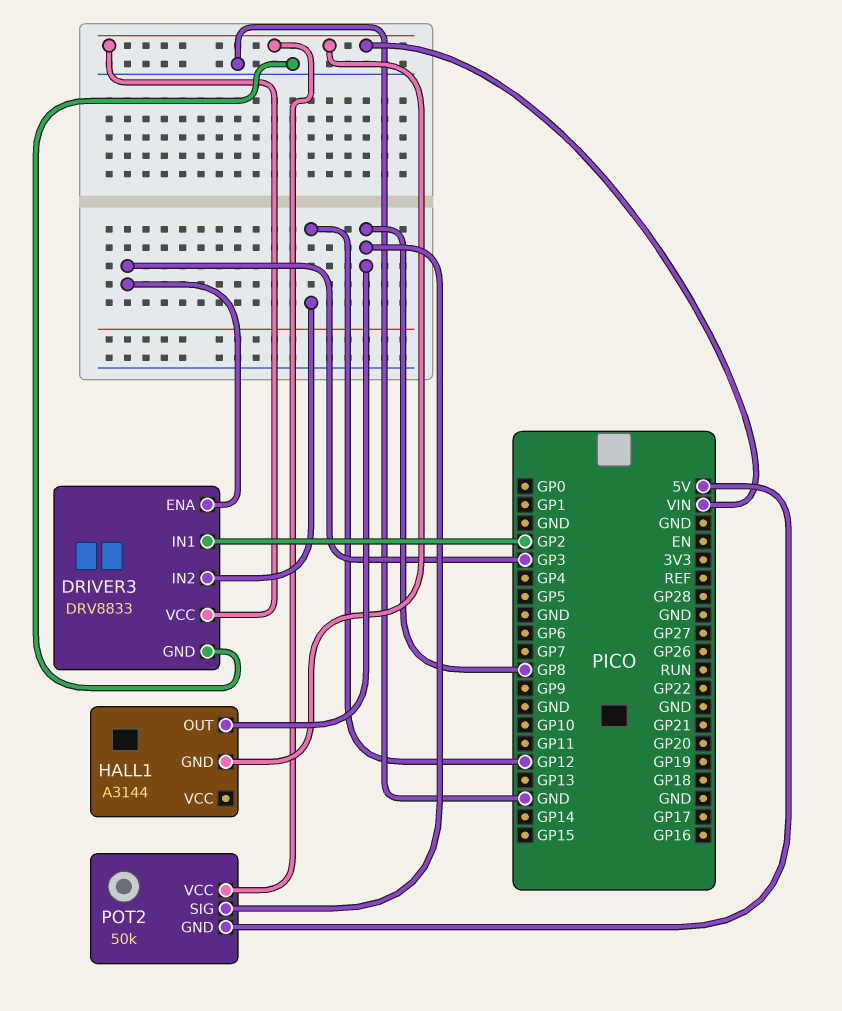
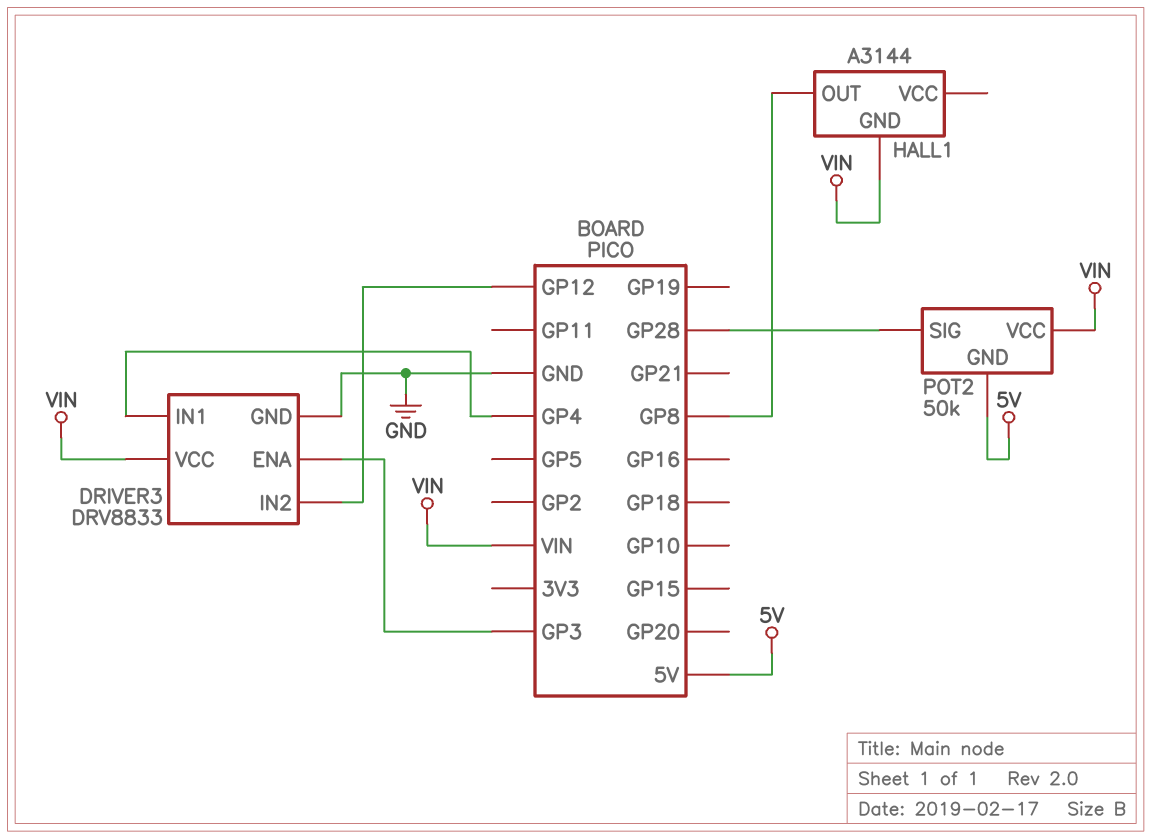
DRIVER3 pin IN1: GP2 -> GP4
POT2 pin SIG: GP8 -> GP28

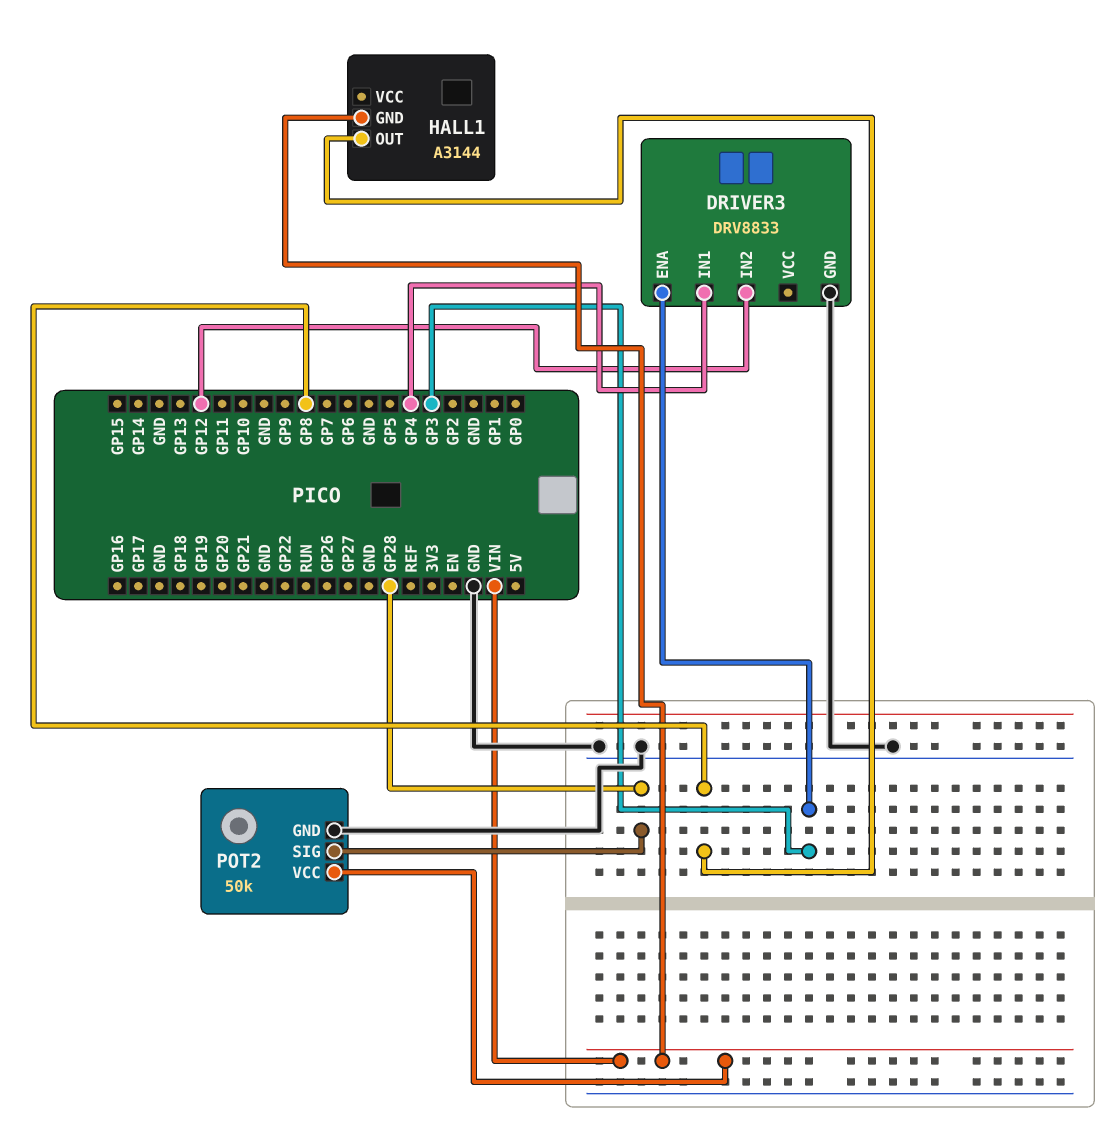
DRIVER3 pin VCC: VIN -> none
POT2 pin GND: 5V -> GND

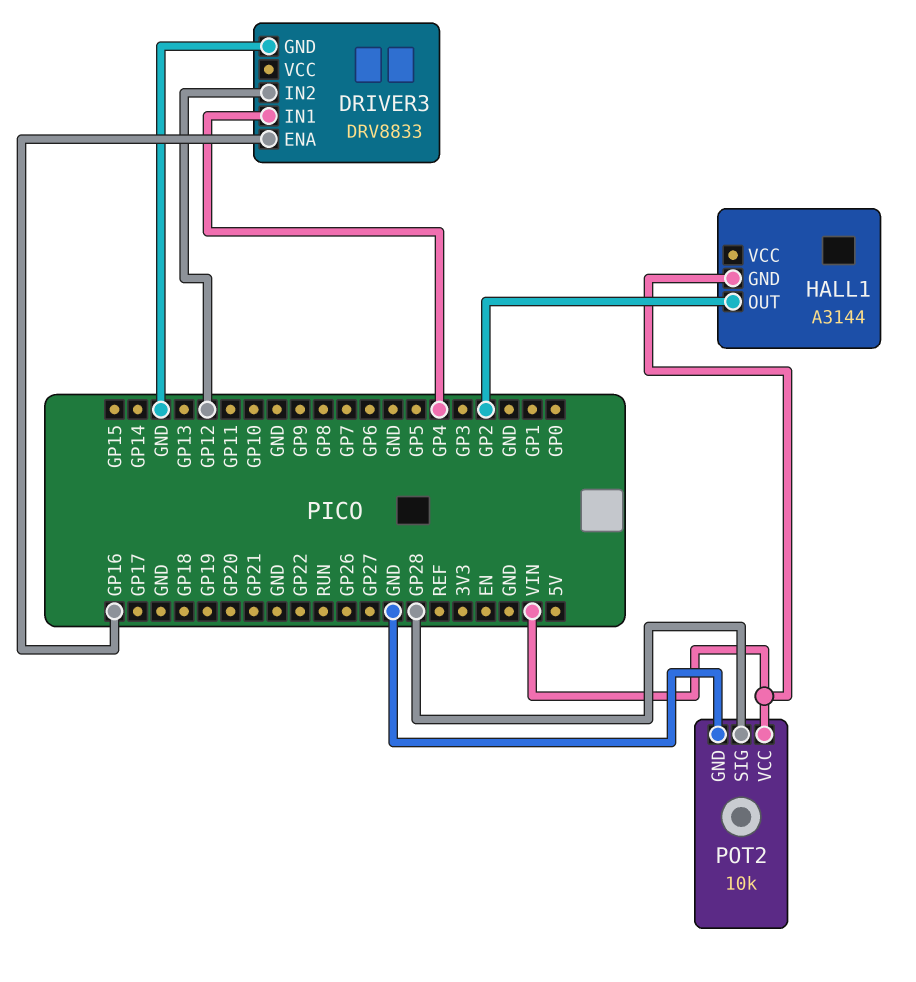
DRIVER3 pin ENA: GP3 -> GP16
HALL1 pin OUT: GP8 -> GP2
POT2: 50k -> 10k

